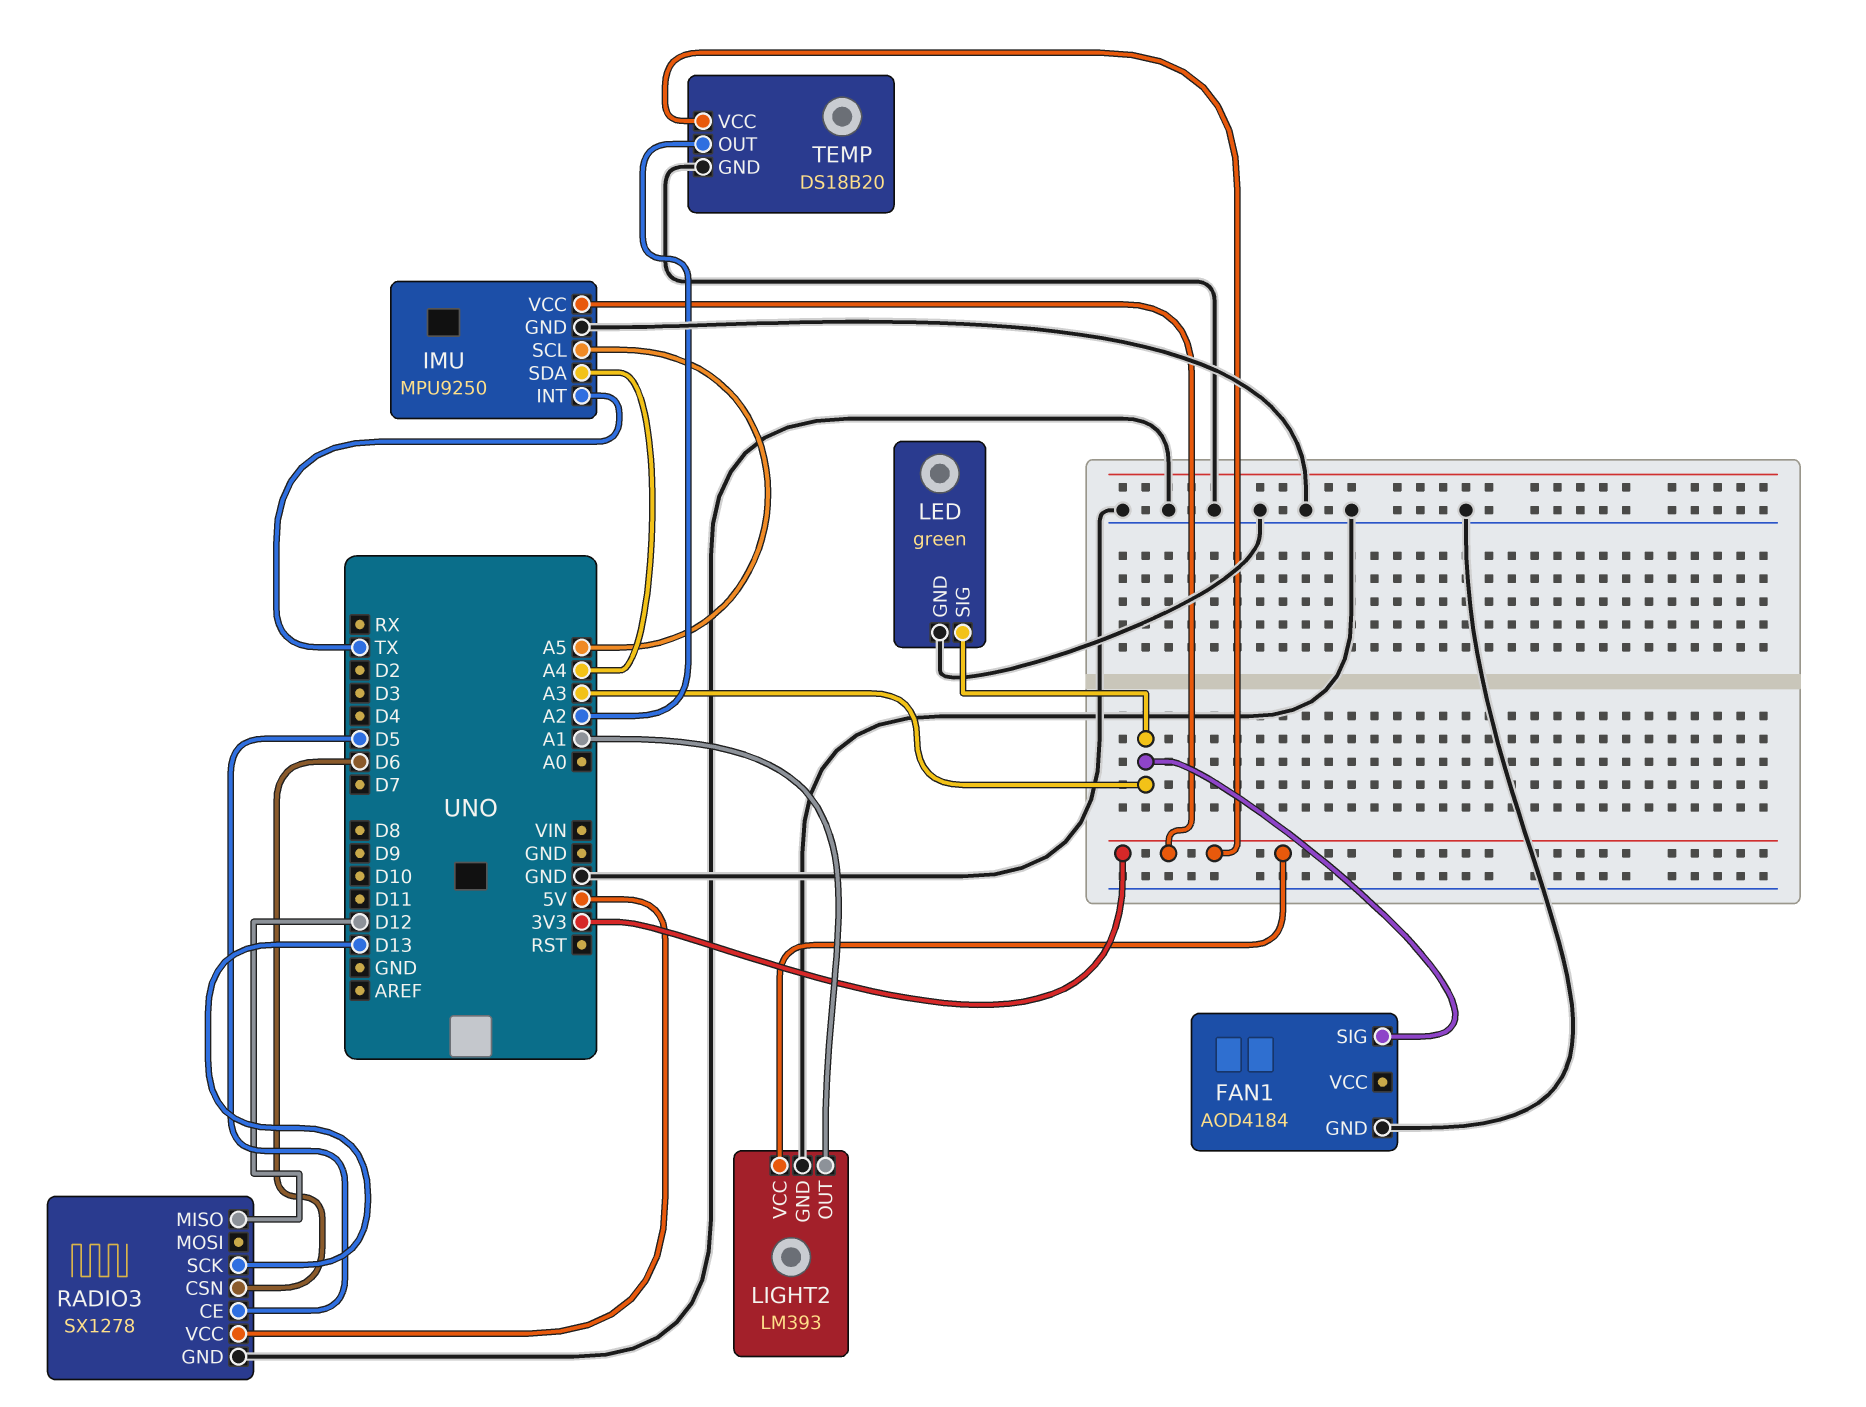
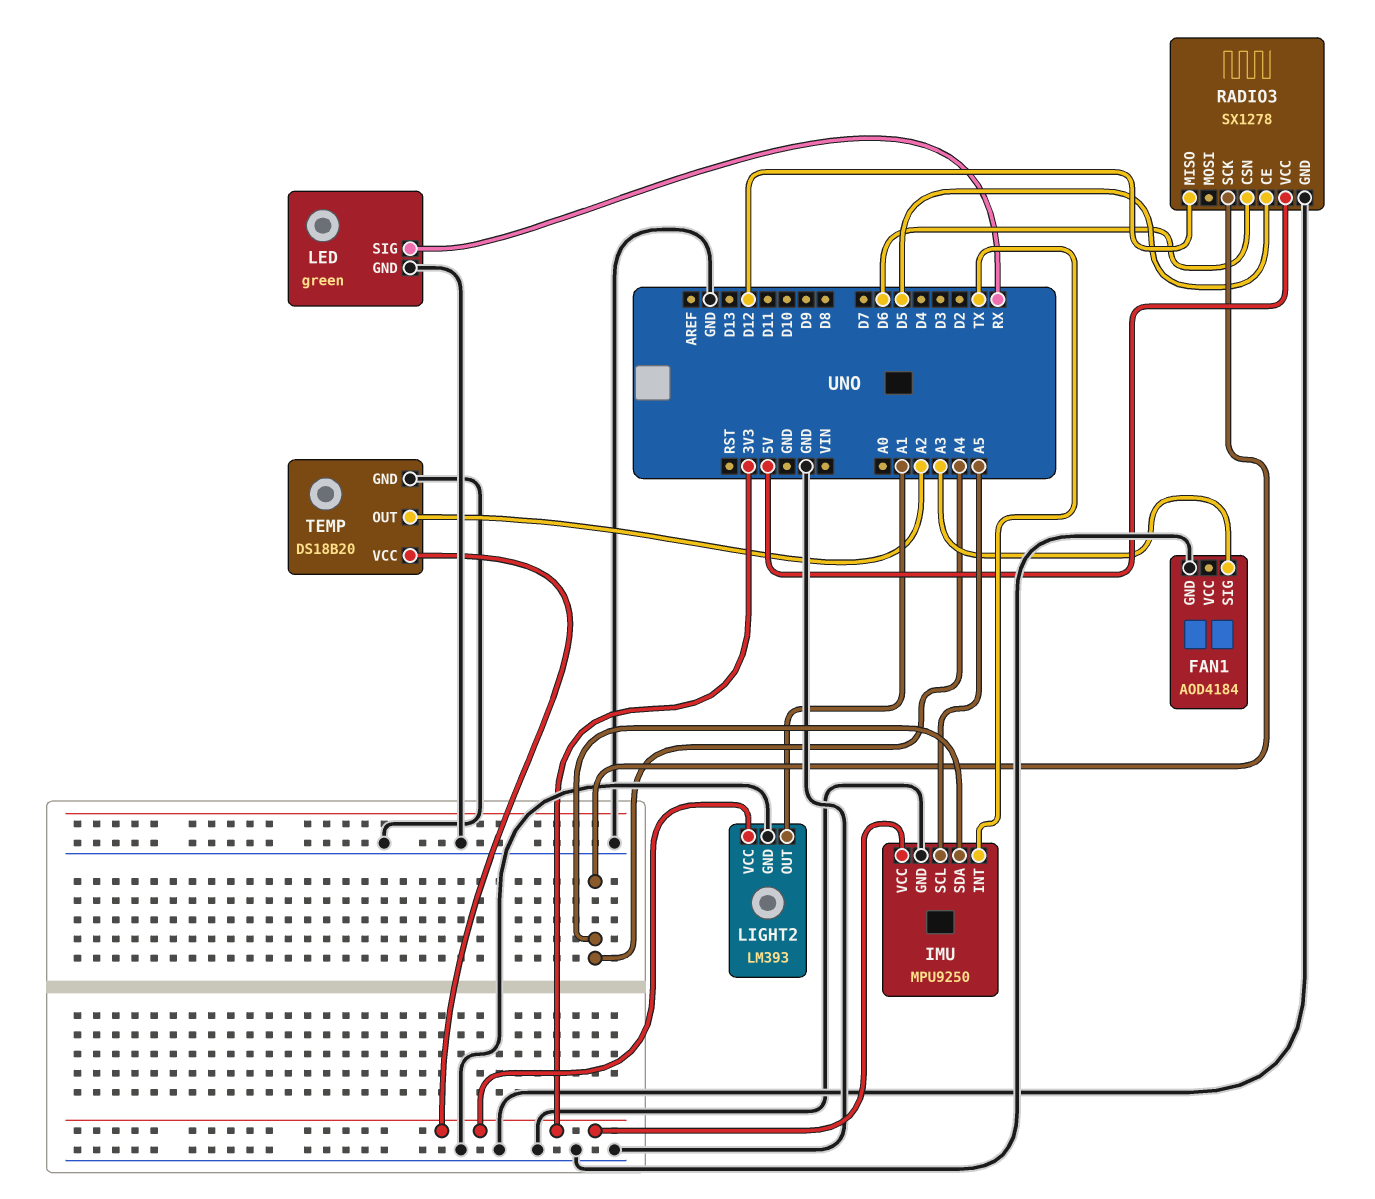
LED pin SIG: A3 -> RX
RADIO3 pin SCK: D13 -> A4

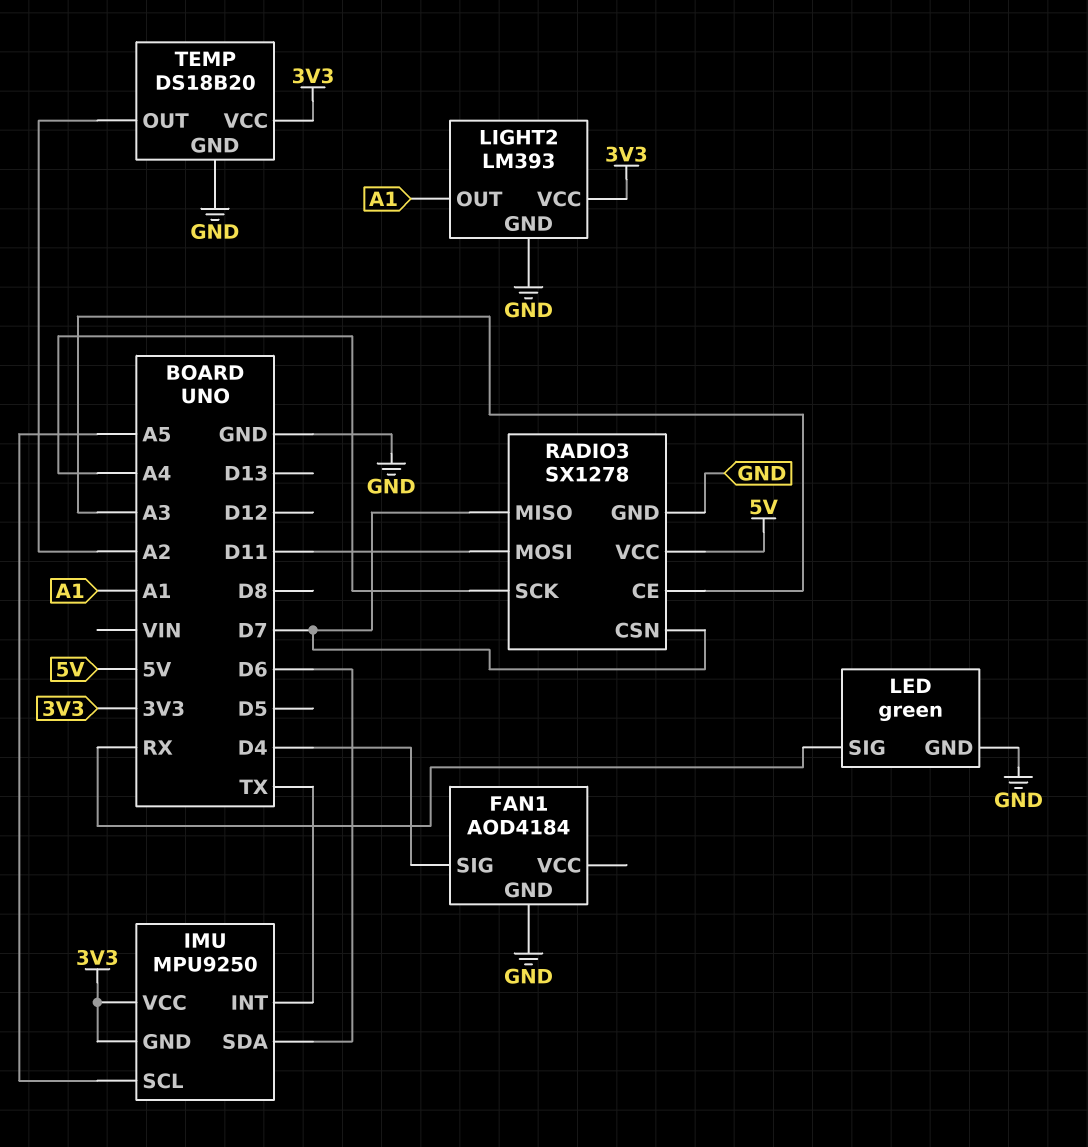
FAN1 pin SIG: A3 -> D4
IMU pin GND: GND -> 3V3
IMU pin SDA: A4 -> D6
RADIO3 pin CE: D5 -> A3
RADIO3 pin CSN: D6 -> D7
RADIO3 pin MISO: D12 -> D7
RADIO3 pin MOSI: none -> D11

